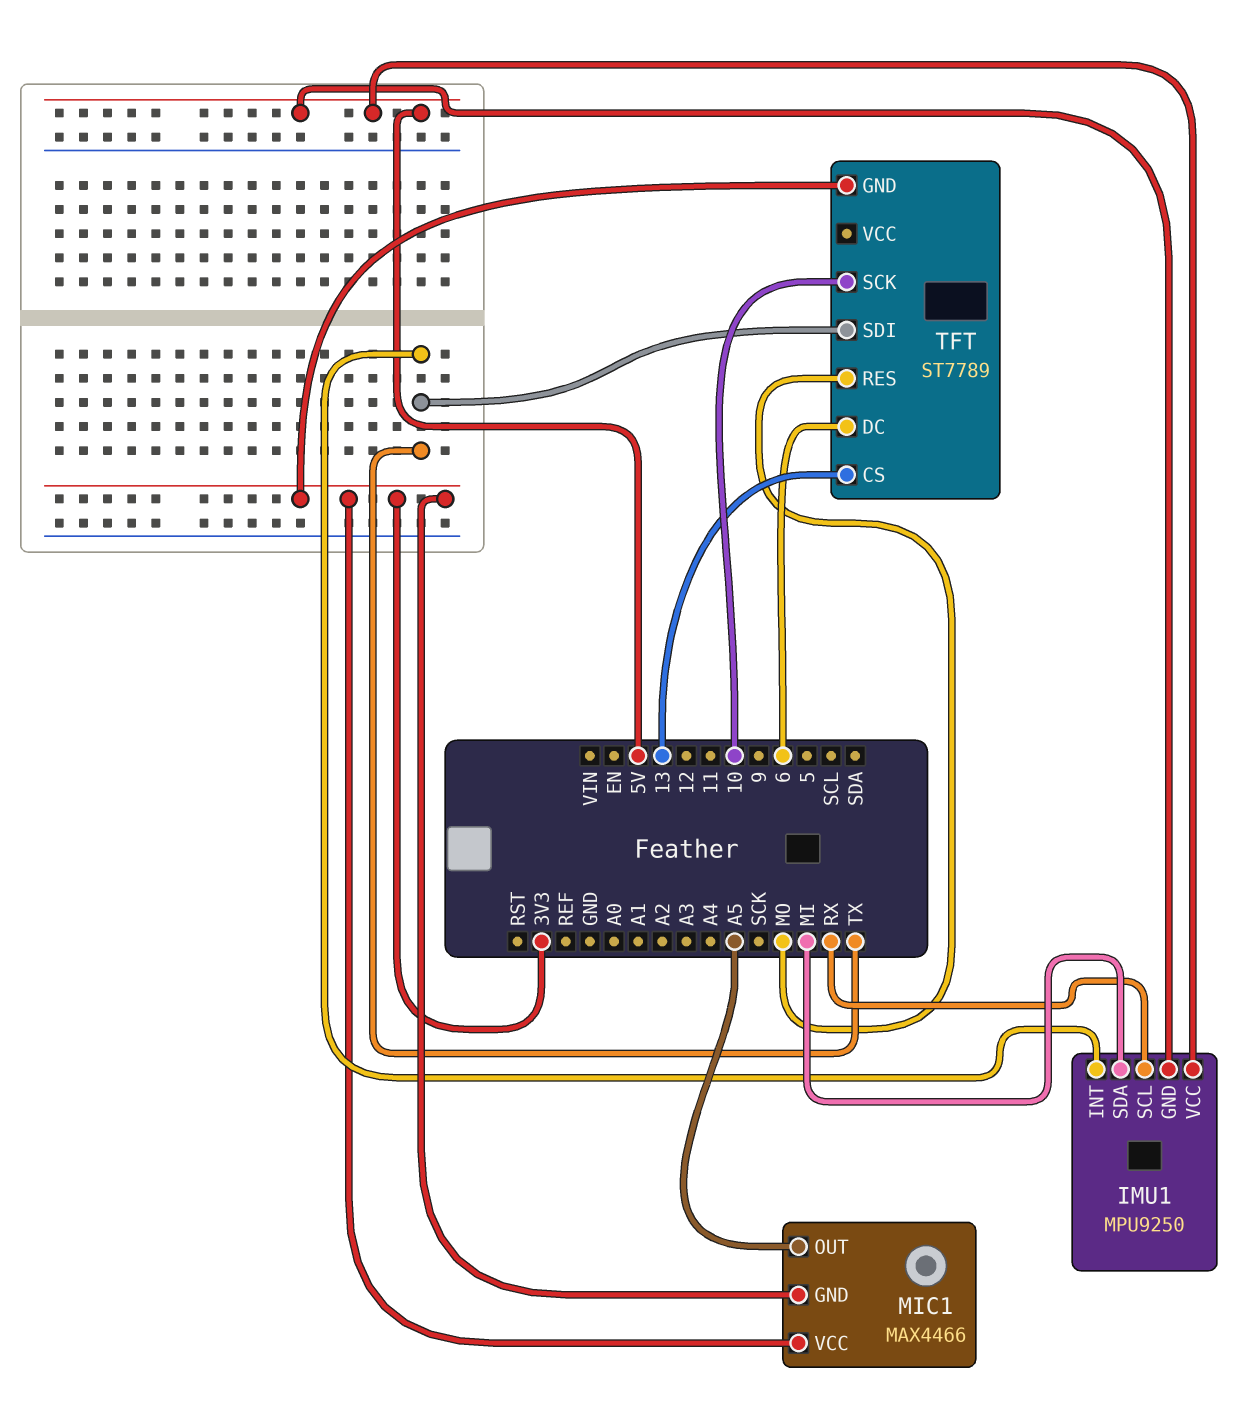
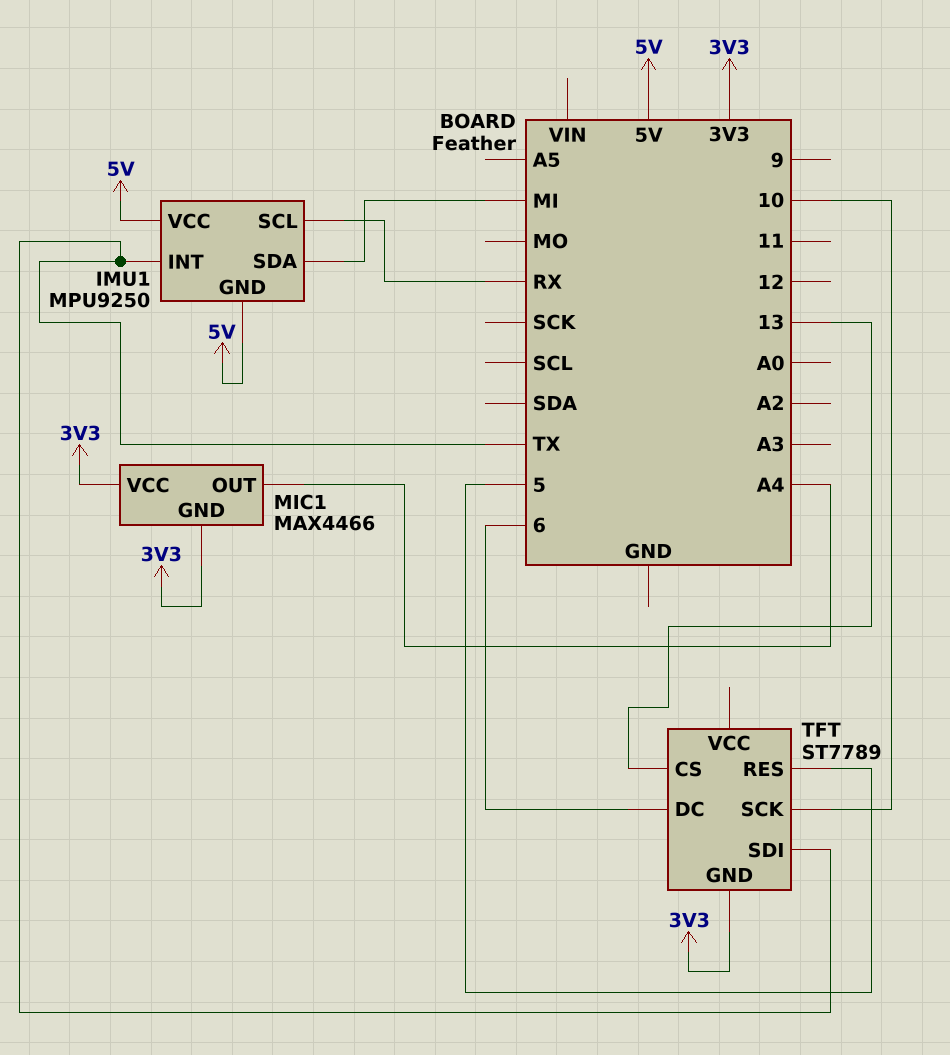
MIC1 pin OUT: A5 -> A4
TFT pin RES: MO -> 5

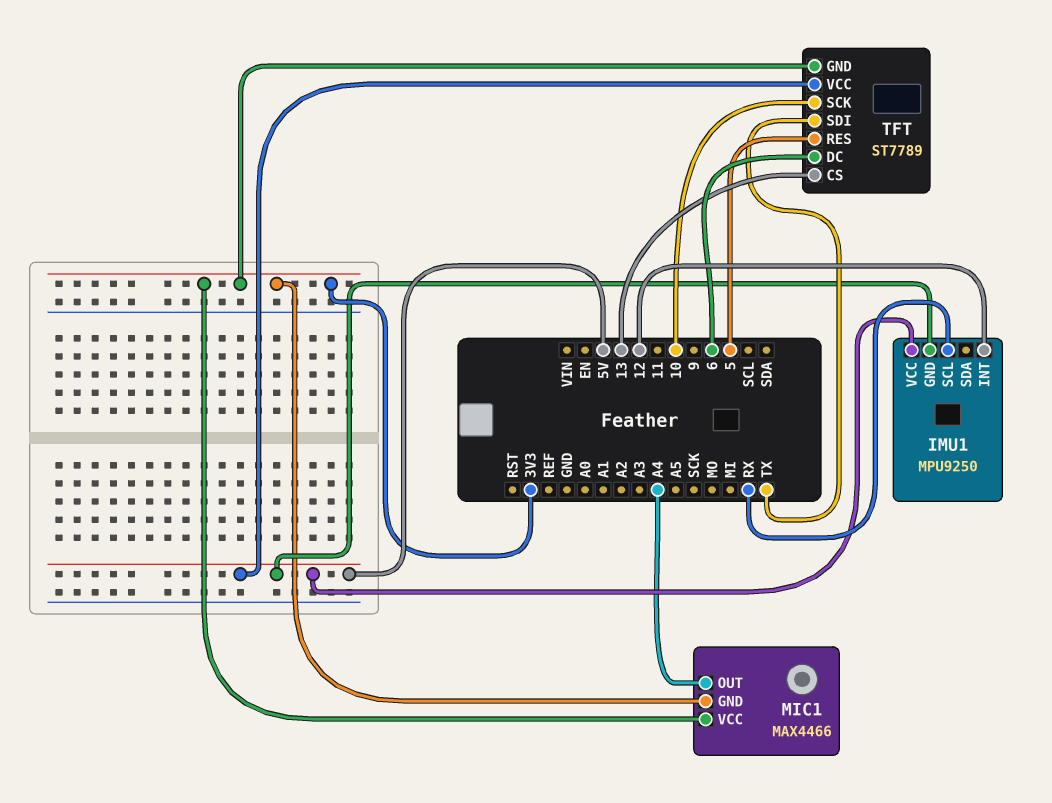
IMU1 pin INT: TX -> 12
IMU1 pin SDA: MI -> none
TFT pin VCC: none -> 5V

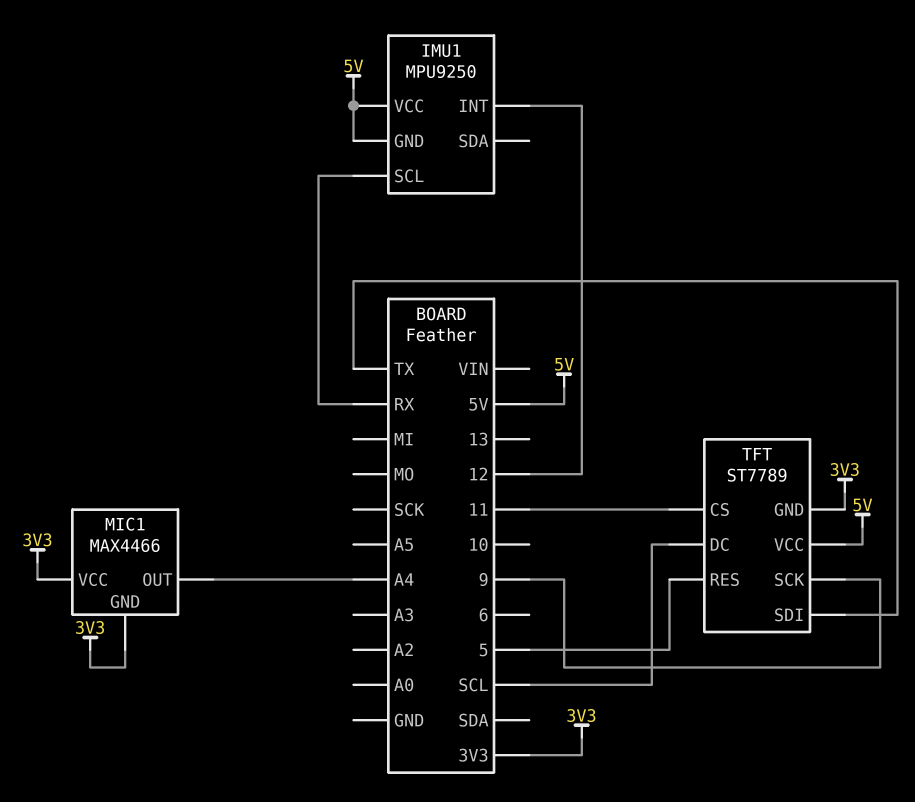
TFT pin CS: 13 -> 11
TFT pin DC: 6 -> SCL
TFT pin SCK: 10 -> 9

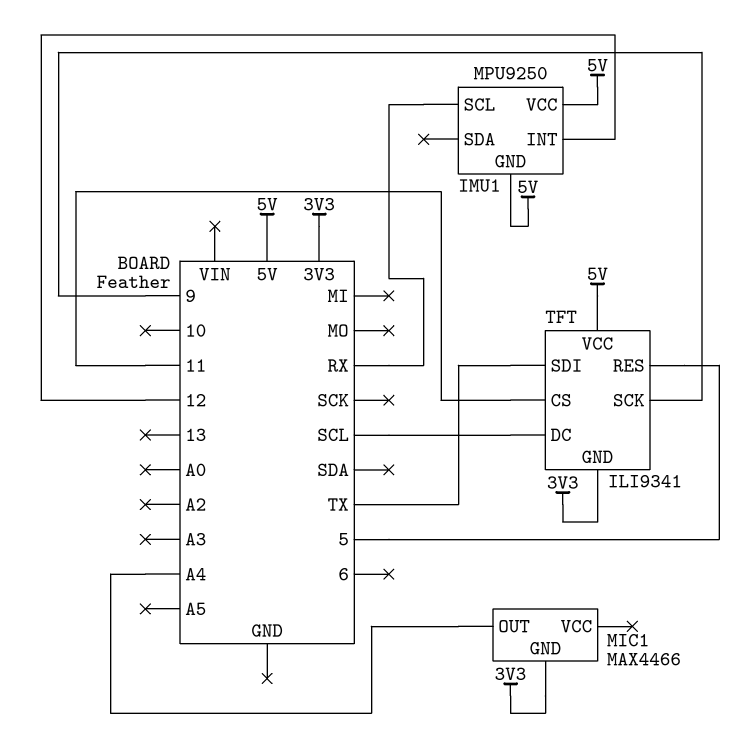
MIC1 pin VCC: 3V3 -> none
TFT: ST7789 -> ILI9341

